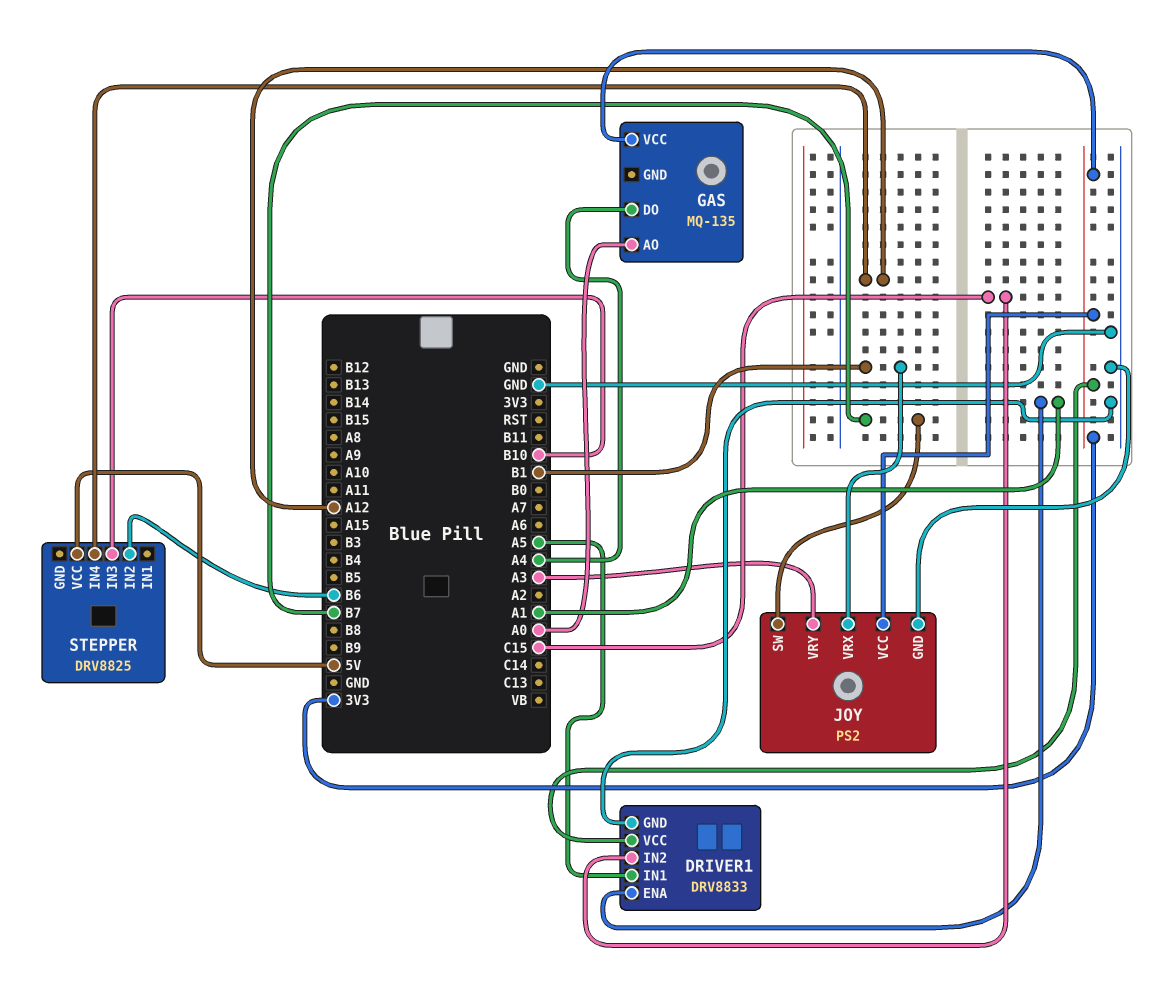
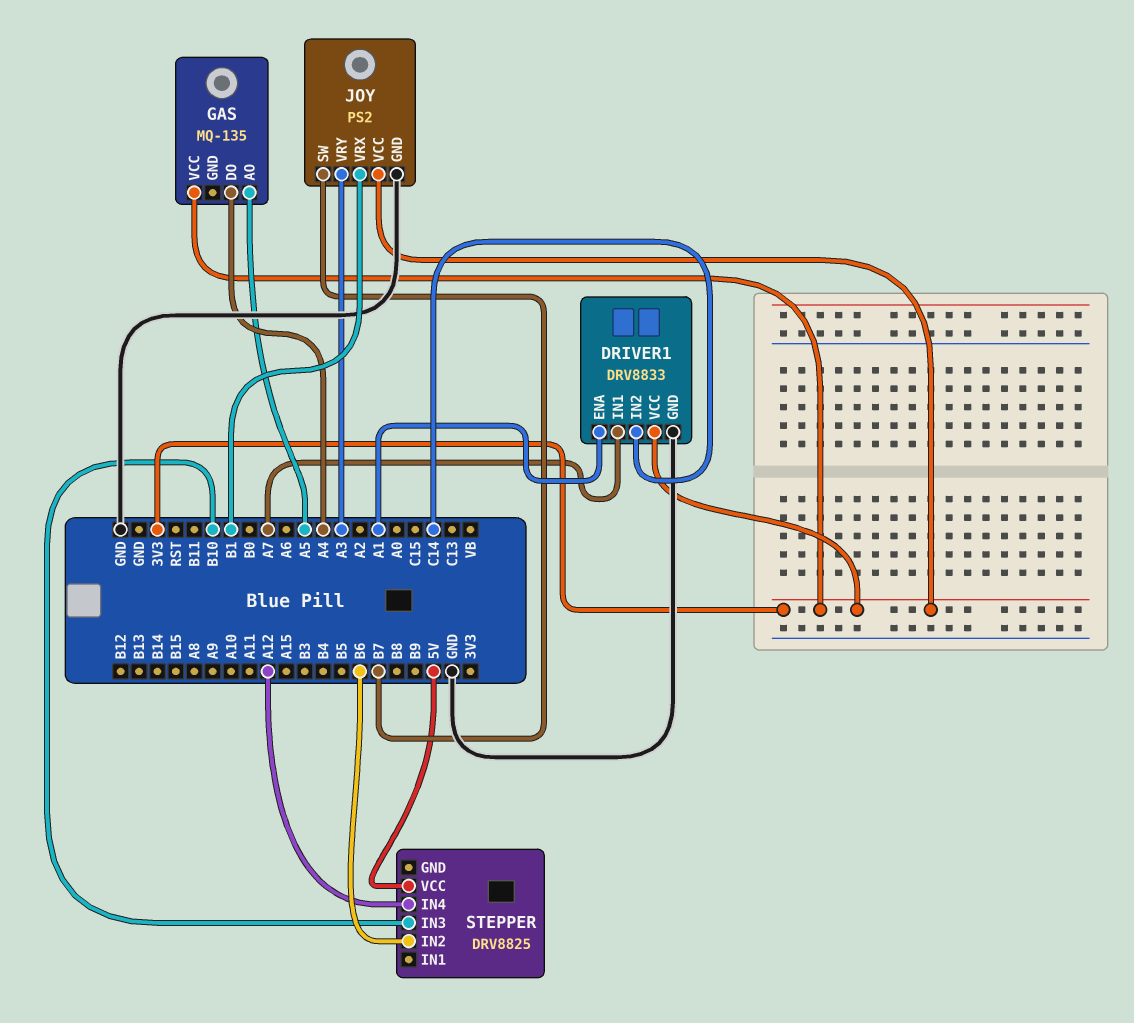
DRIVER1 pin IN1: A5 -> A7
DRIVER1 pin IN2: C15 -> C14
GAS pin AO: A0 -> A5

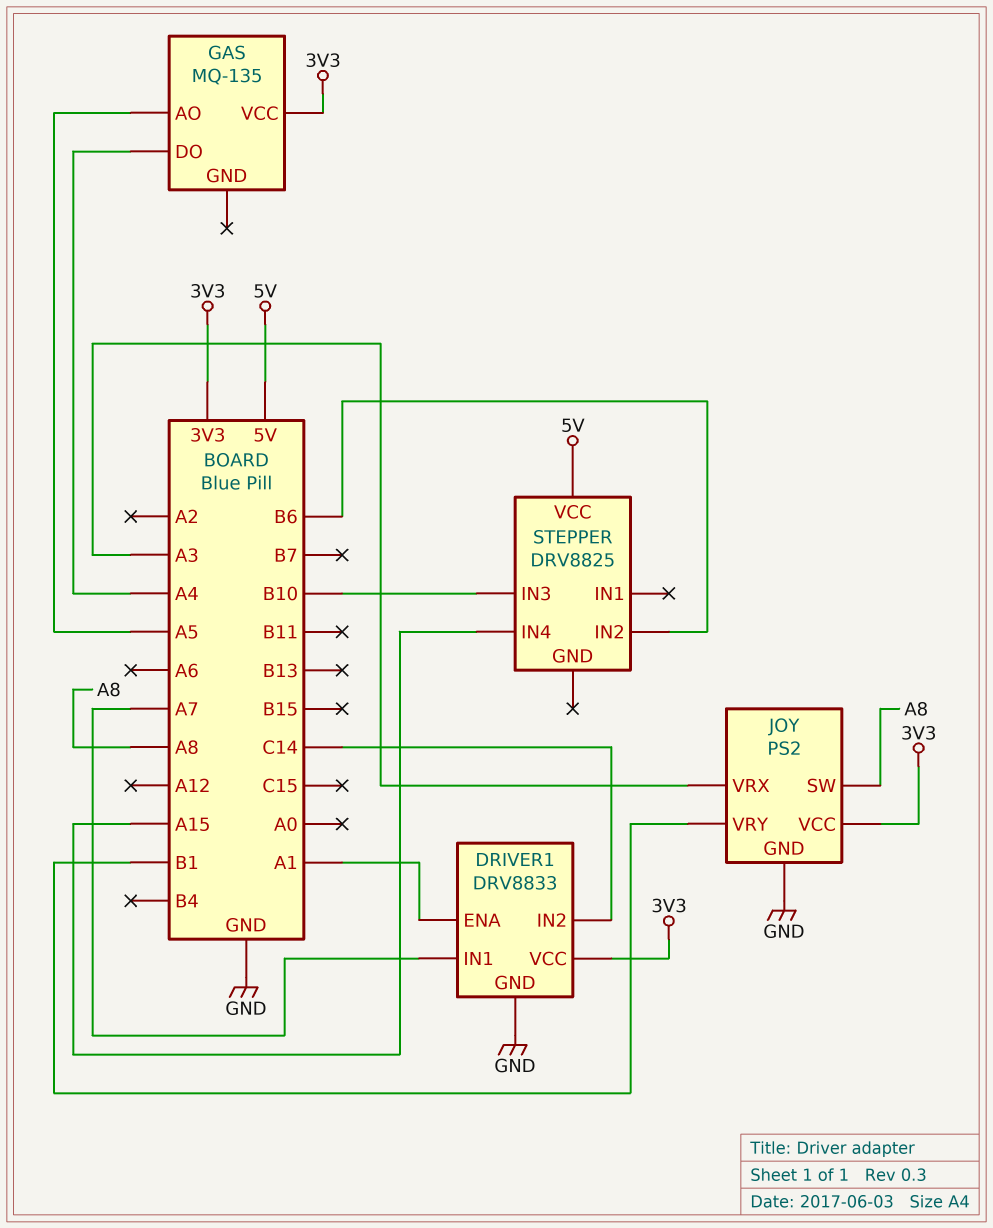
JOY pin SW: B7 -> A8
JOY pin VRX: B1 -> A3
JOY pin VRY: A3 -> B1
STEPPER pin IN4: A12 -> A15

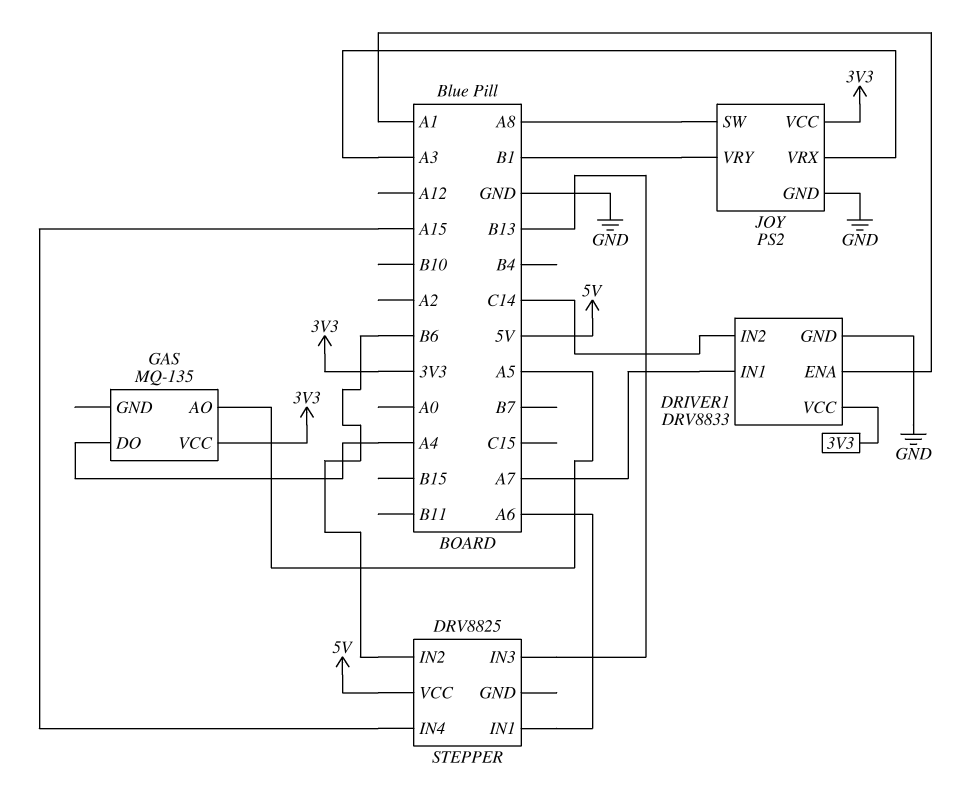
STEPPER pin IN1: none -> A6
STEPPER pin IN3: B10 -> B13

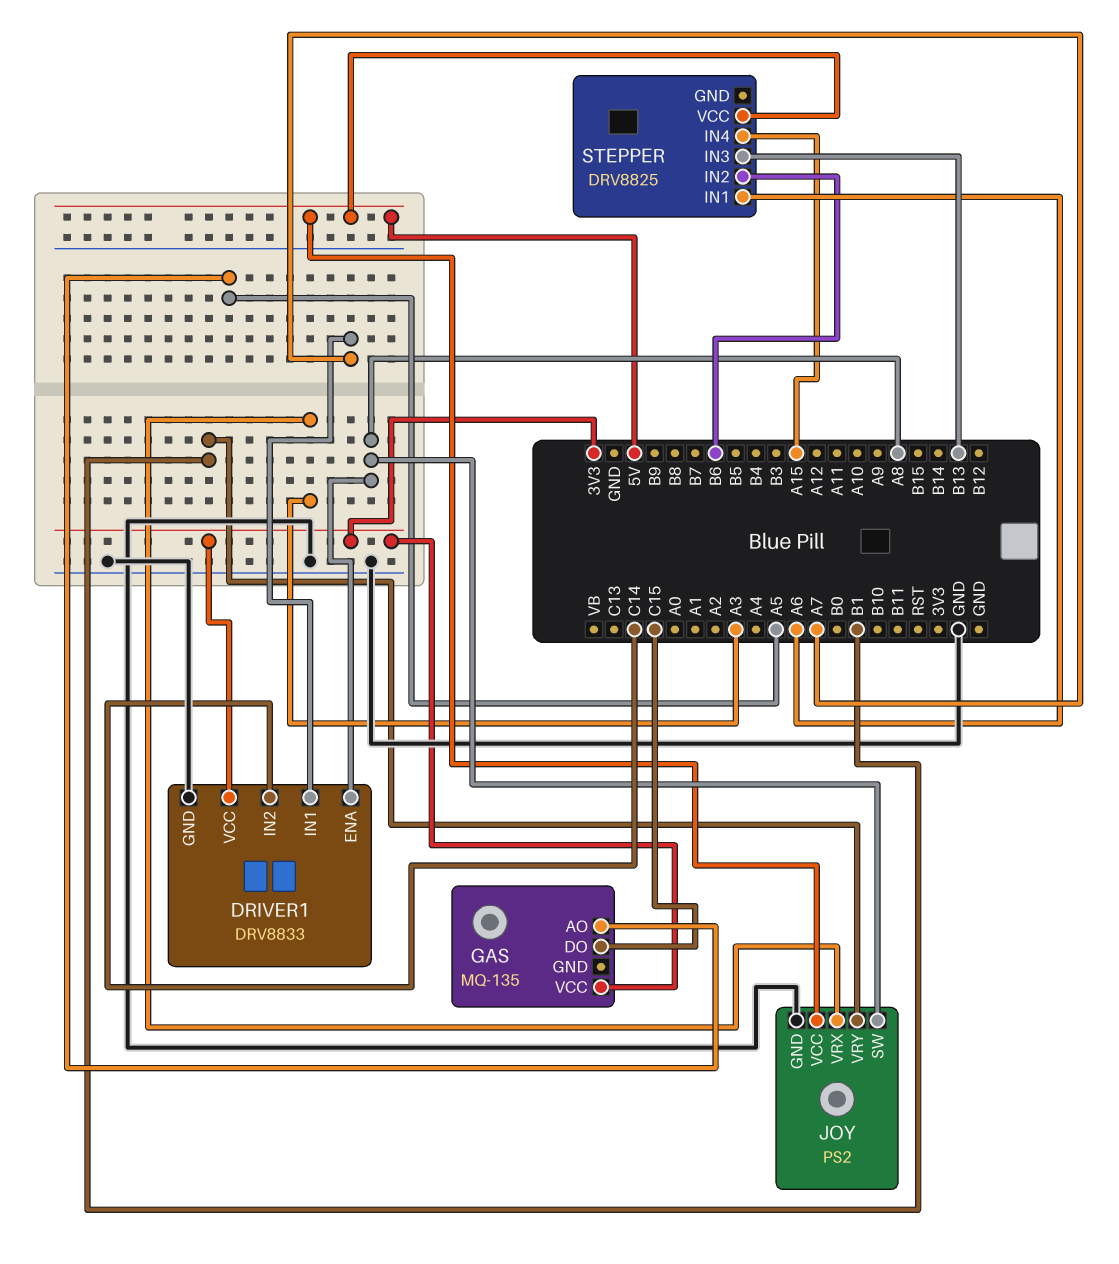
DRIVER1 pin ENA: A1 -> A8
GAS pin DO: A4 -> C15
JOY pin VCC: 3V3 -> 5V

